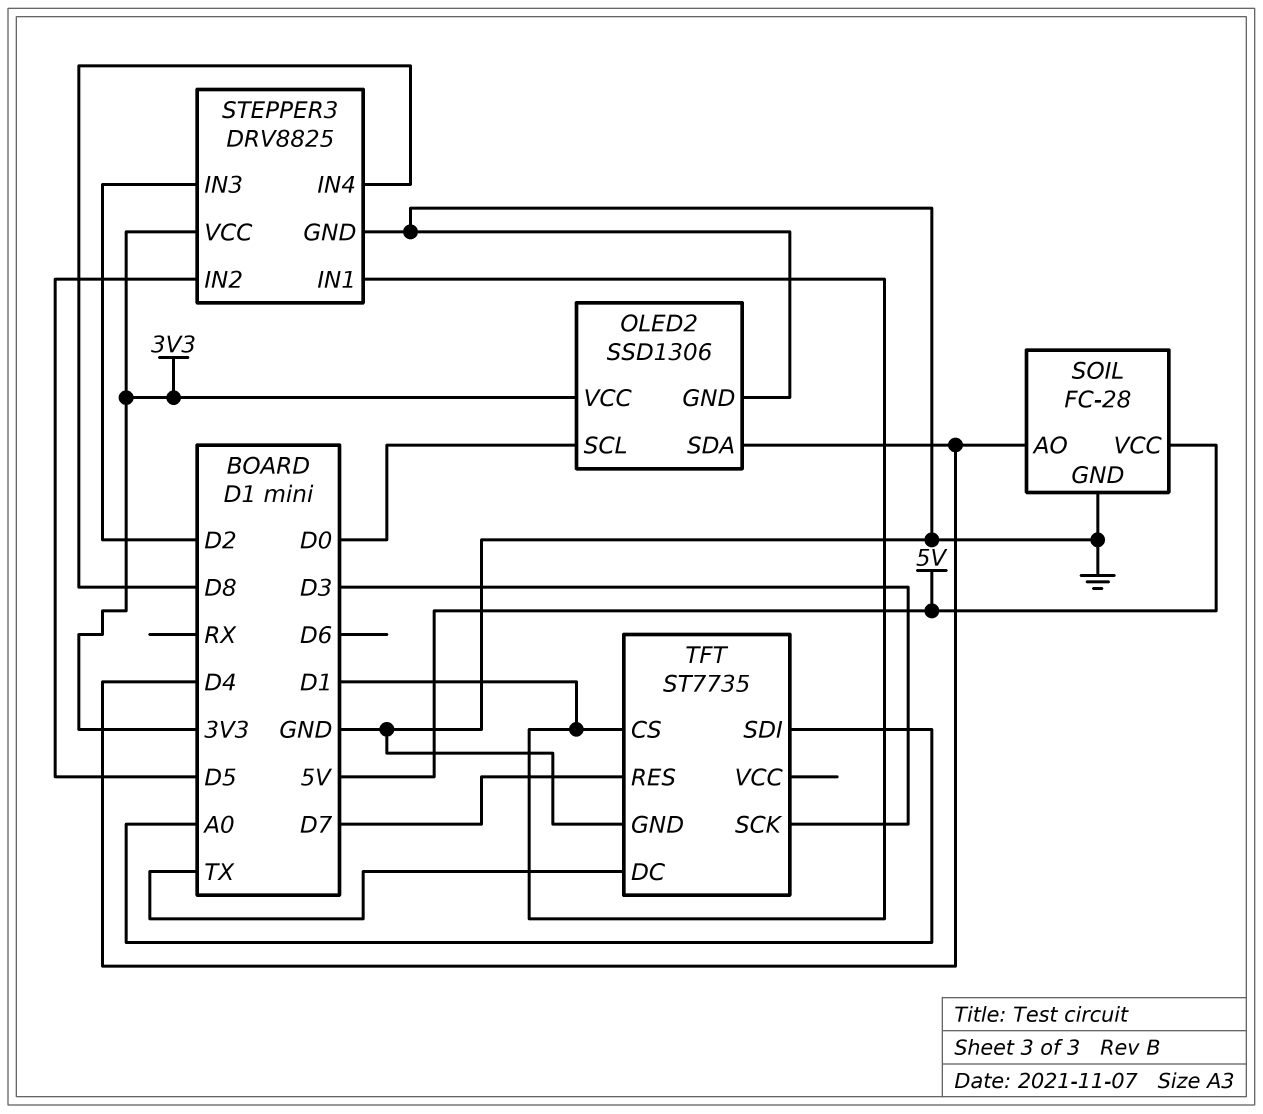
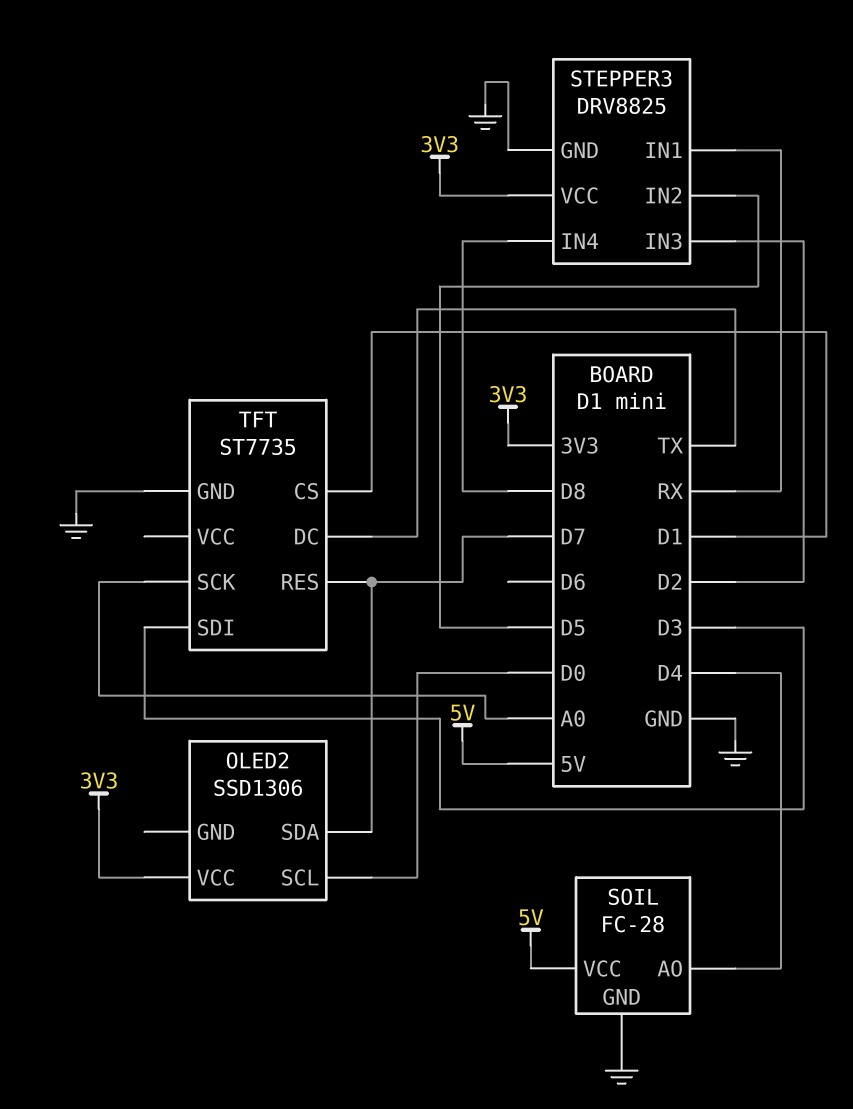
OLED2 pin GND: GND -> none
OLED2 pin SDA: D4 -> D7
STEPPER3 pin IN1: D1 -> RX
TFT pin SCK: D3 -> A0
TFT pin SDI: A0 -> D3

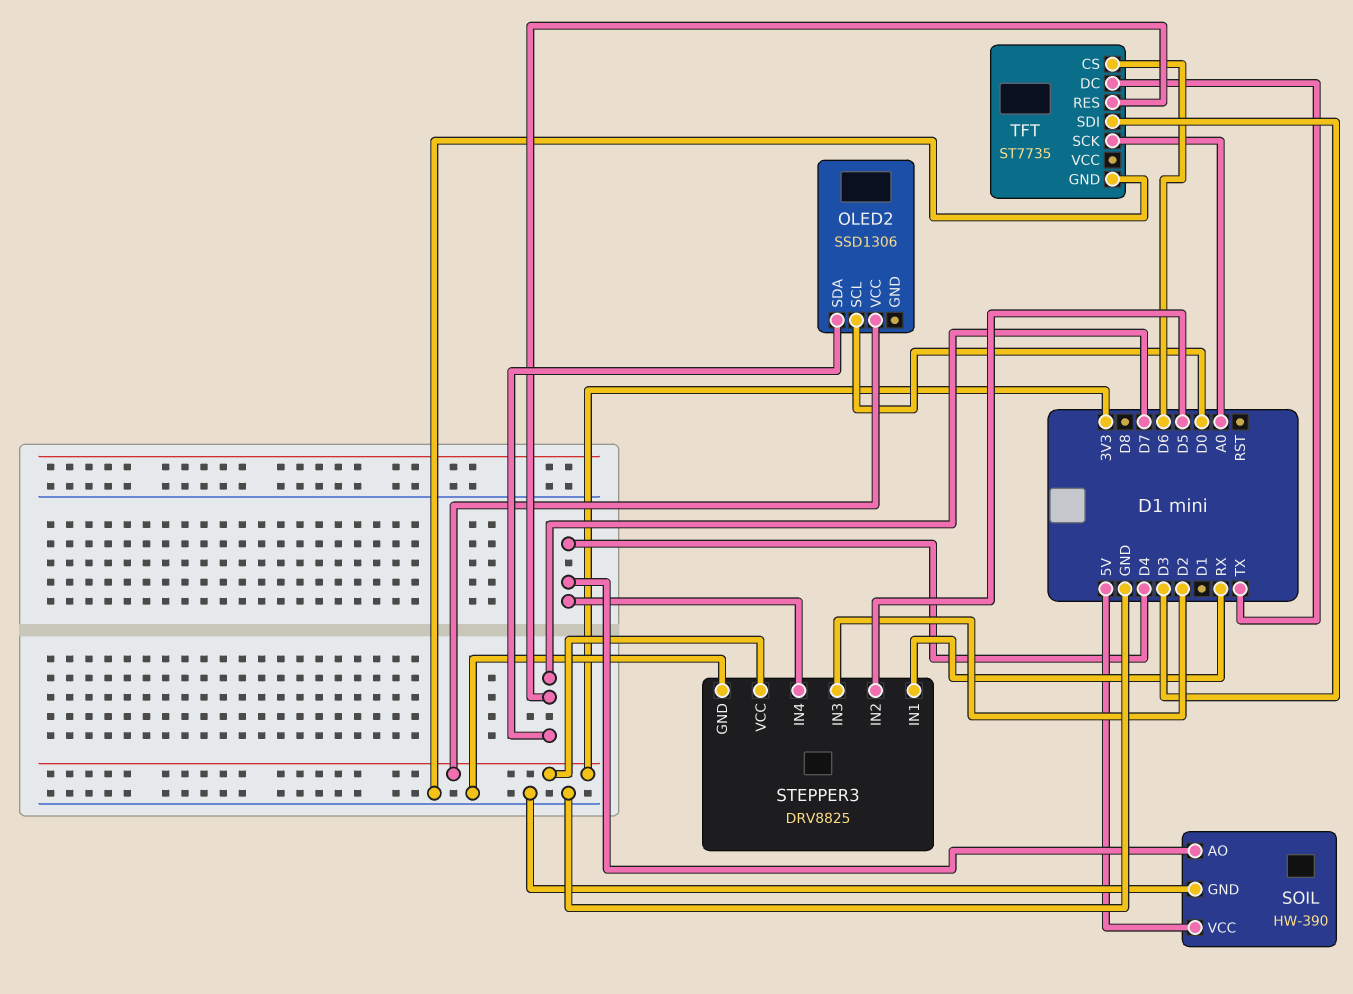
SOIL: FC-28 -> HW-390
STEPPER3 pin IN4: D8 -> D4
TFT pin CS: D1 -> D6

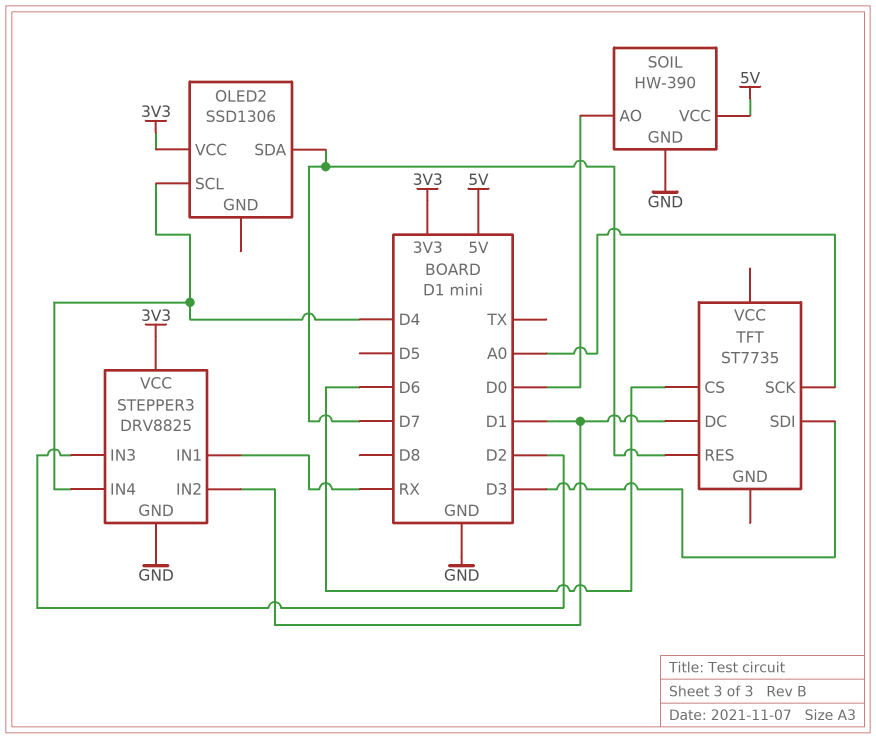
OLED2 pin SCL: D0 -> D4
SOIL pin AO: D4 -> D0
STEPPER3 pin IN2: D5 -> D1
TFT pin DC: TX -> D1
TFT pin GND: GND -> none

